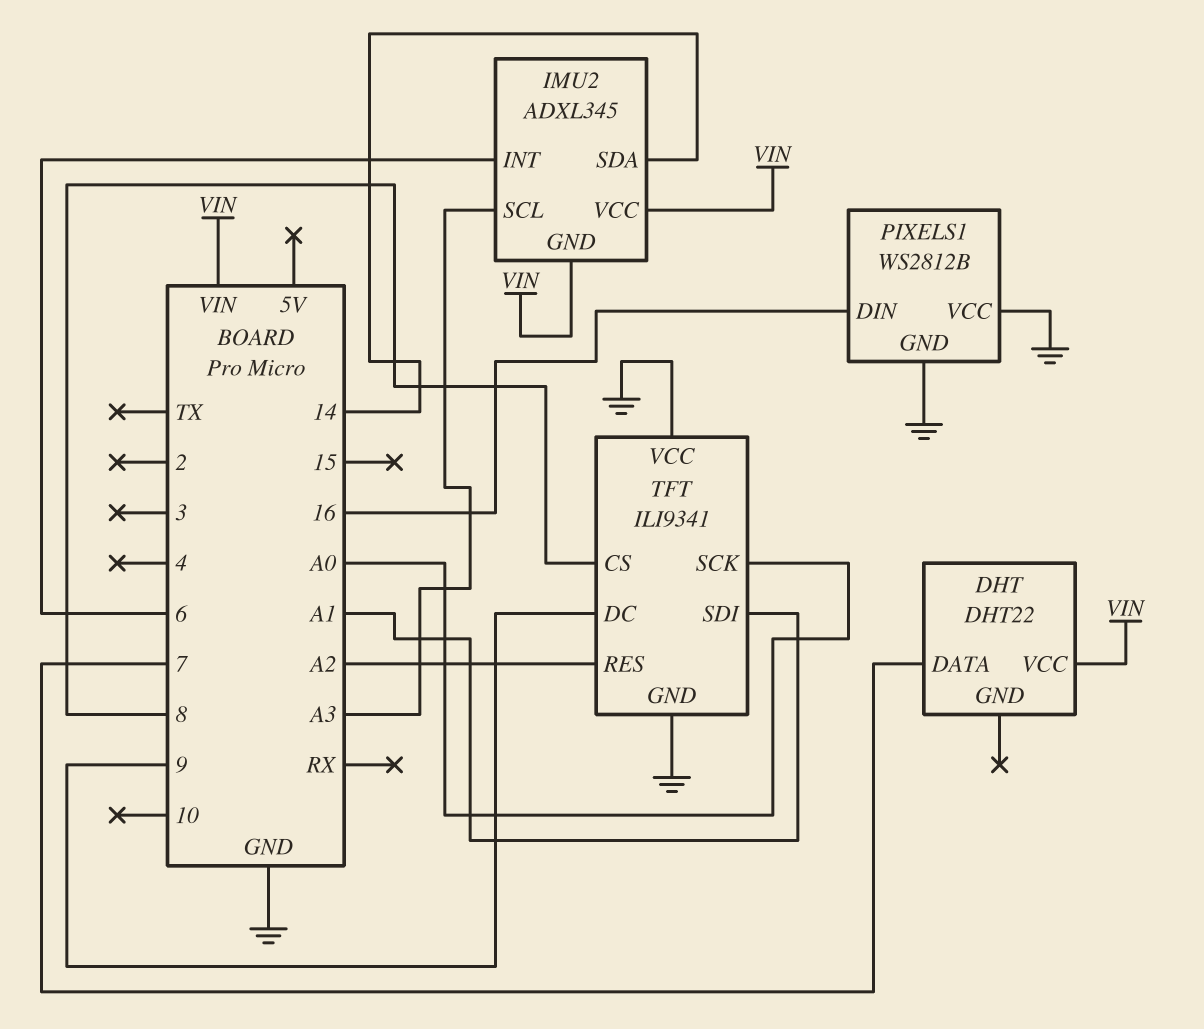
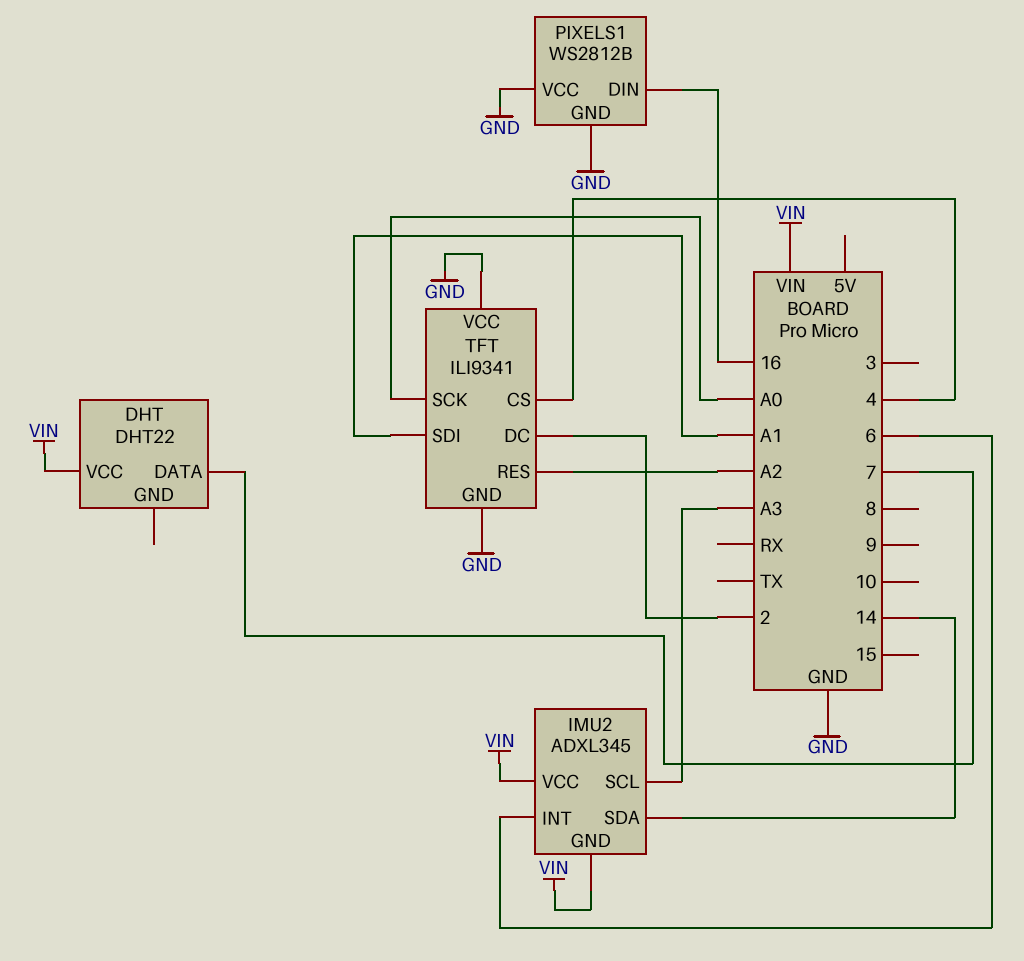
TFT pin CS: 8 -> 4
TFT pin DC: 9 -> 2

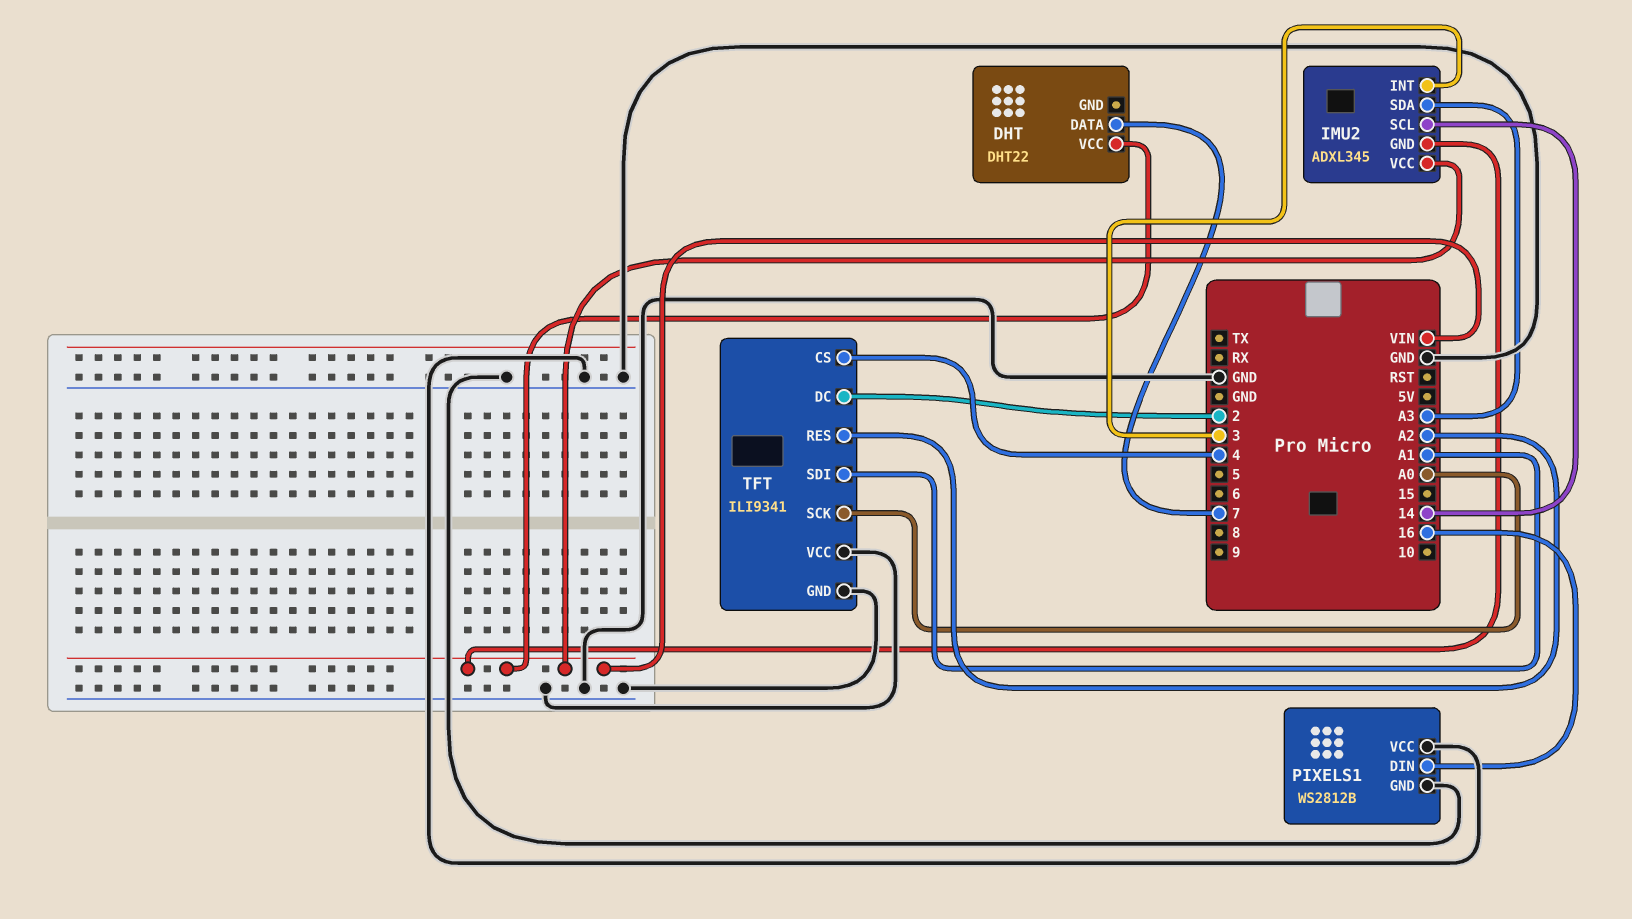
IMU2 pin INT: 6 -> 3
IMU2 pin SCL: A3 -> 14
IMU2 pin SDA: 14 -> A3

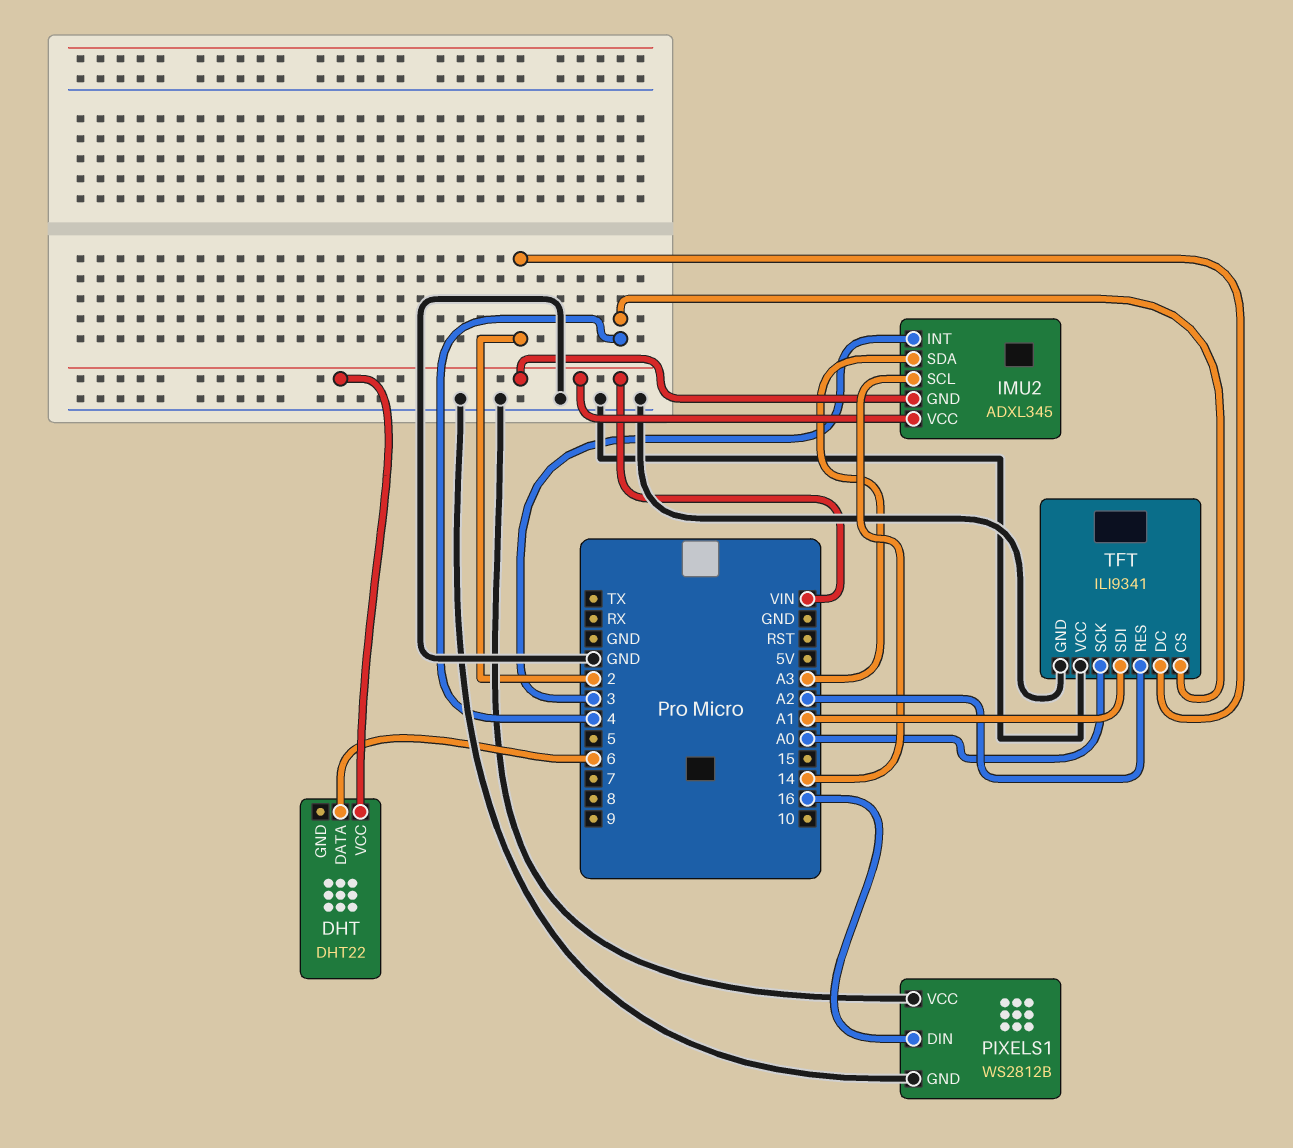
DHT pin DATA: 7 -> 6

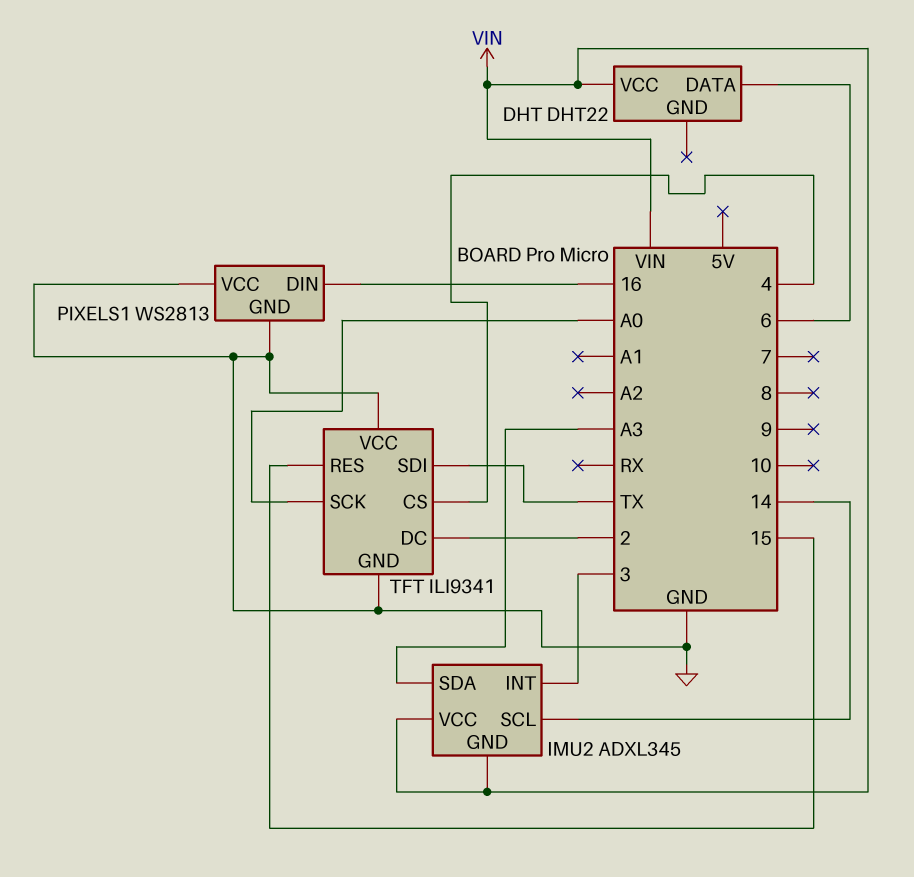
PIXELS1: WS2812B -> WS2813
TFT pin RES: A2 -> 15
TFT pin SDI: A1 -> TX

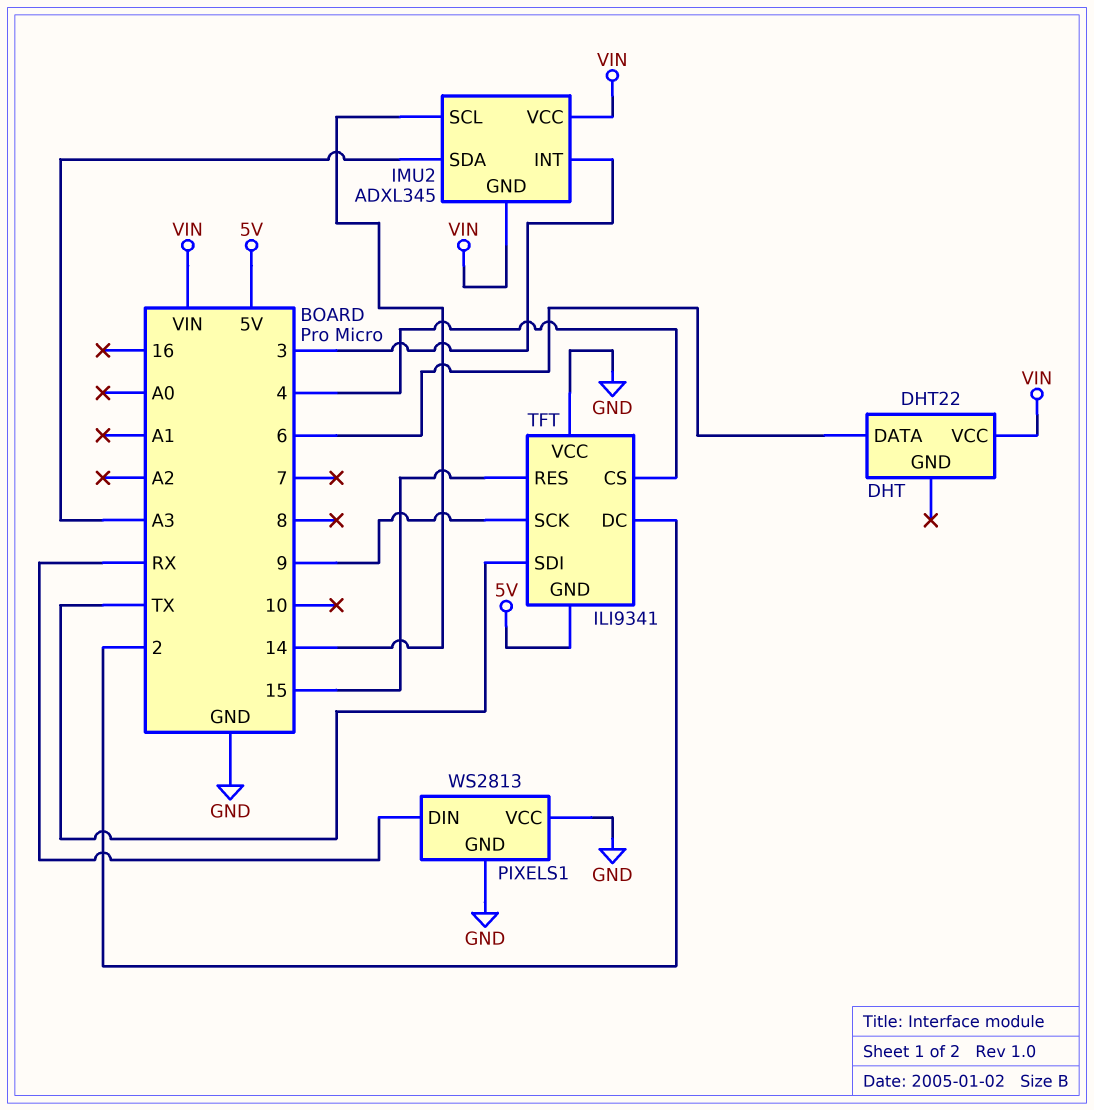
PIXELS1 pin DIN: 16 -> RX
TFT pin GND: GND -> 5V
TFT pin SCK: A0 -> 9

